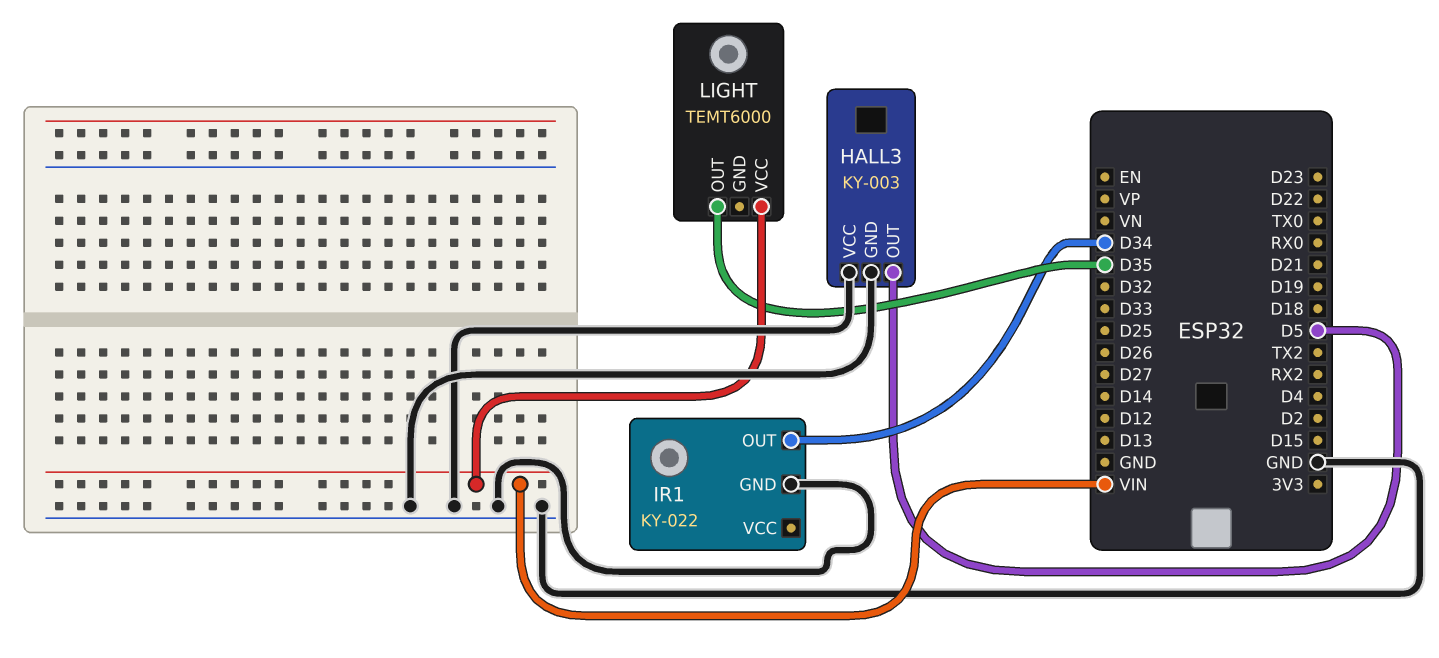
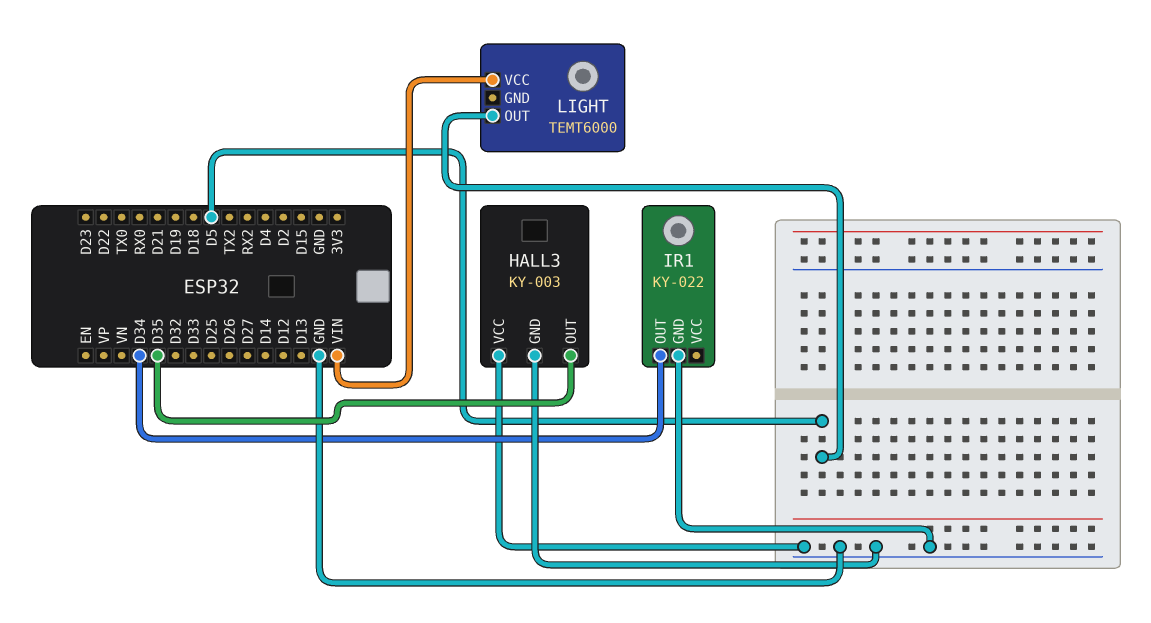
HALL3 pin OUT: D5 -> D35
LIGHT pin OUT: D35 -> D5

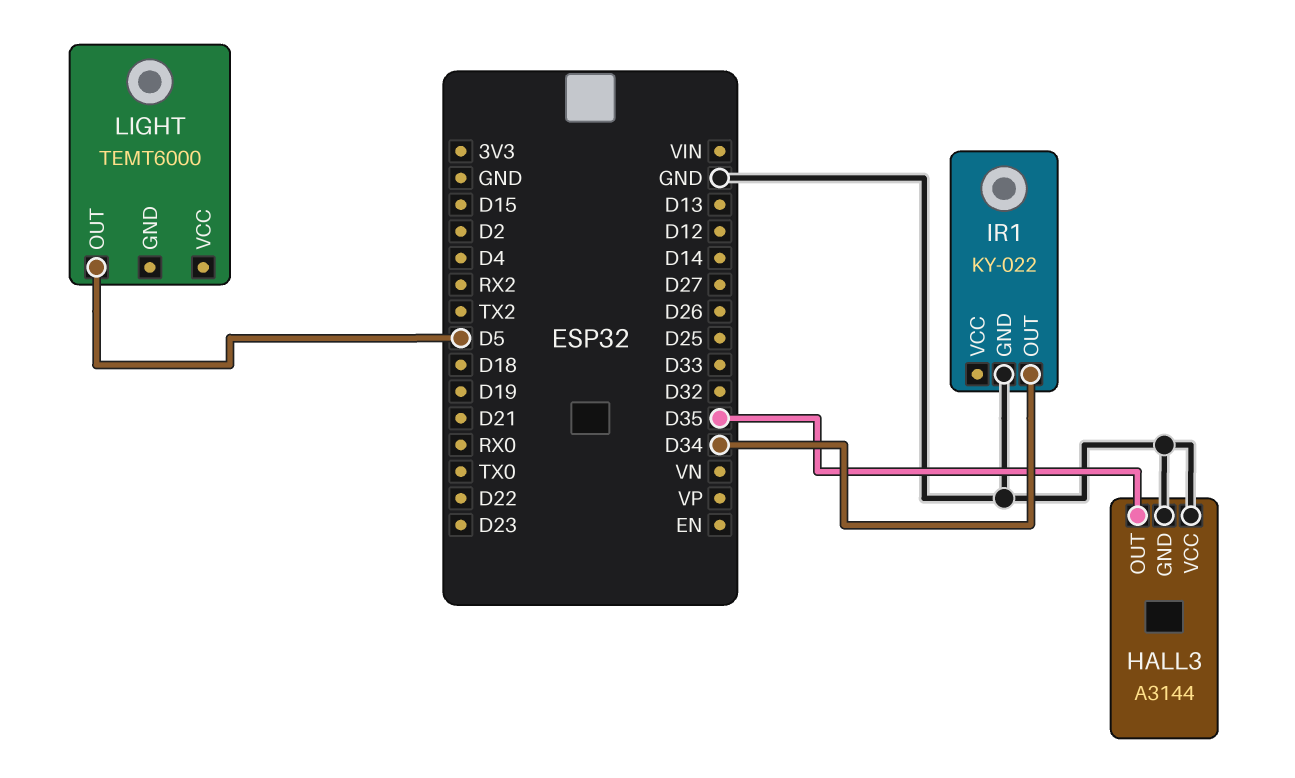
HALL3: KY-003 -> A3144
LIGHT pin VCC: VIN -> none

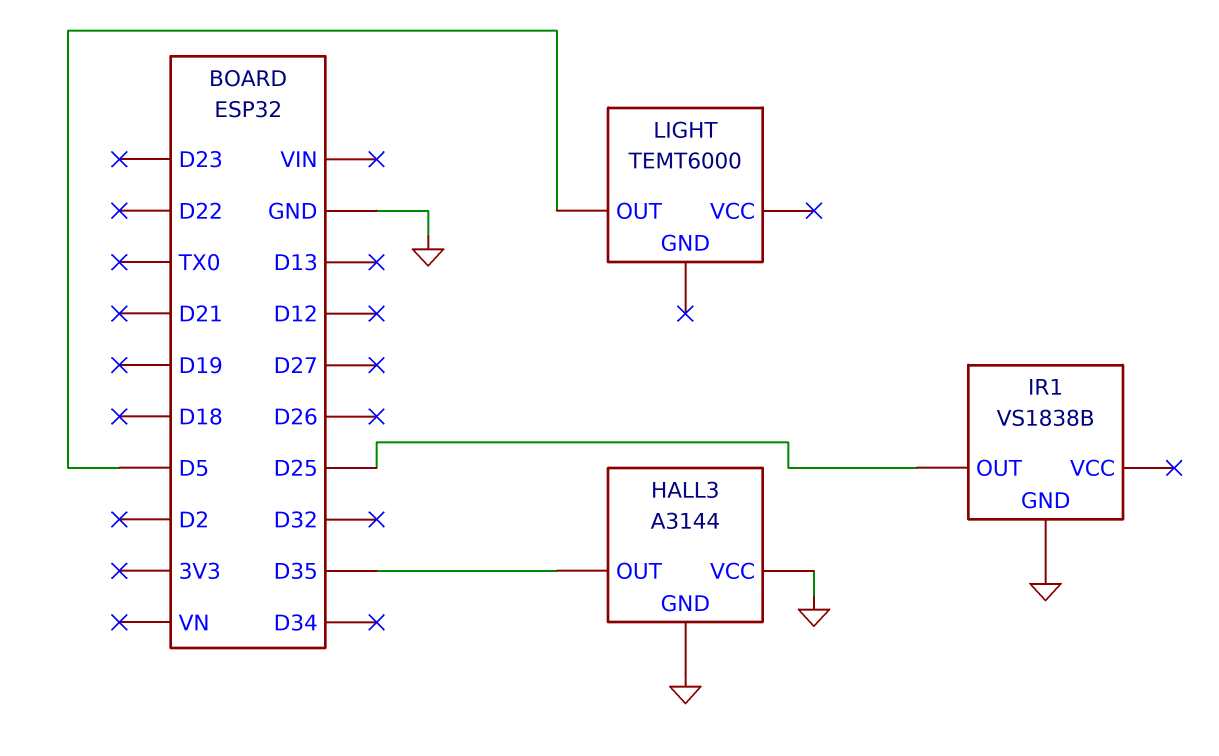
IR1: KY-022 -> VS1838B
IR1 pin OUT: D34 -> D25

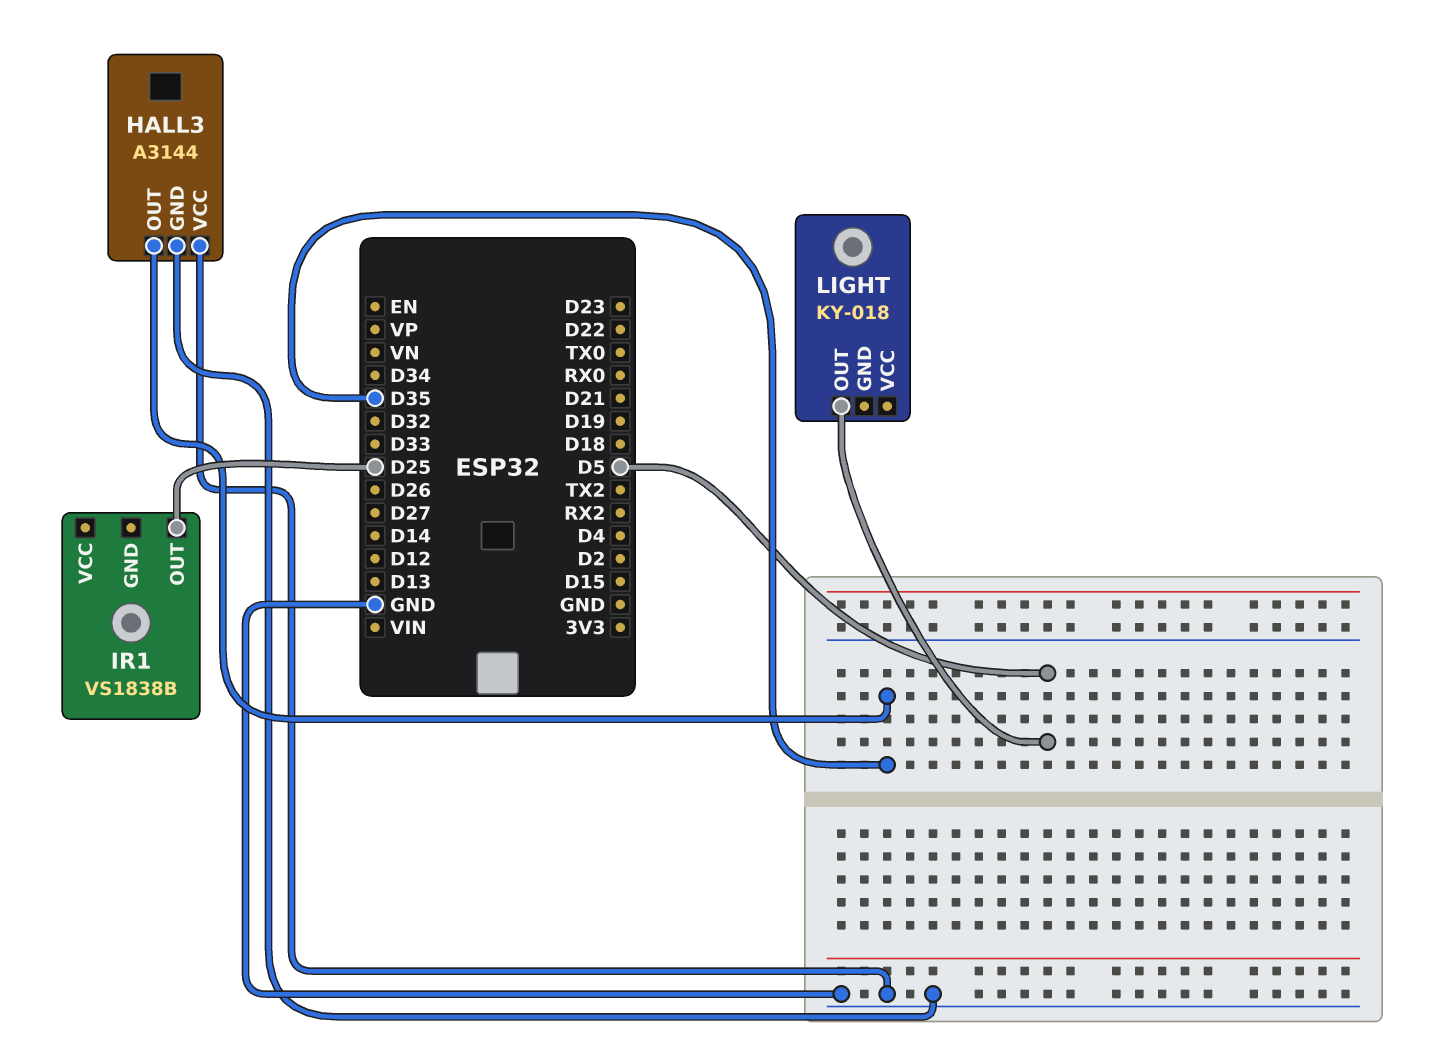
IR1 pin GND: GND -> none
LIGHT: TEMT6000 -> KY-018

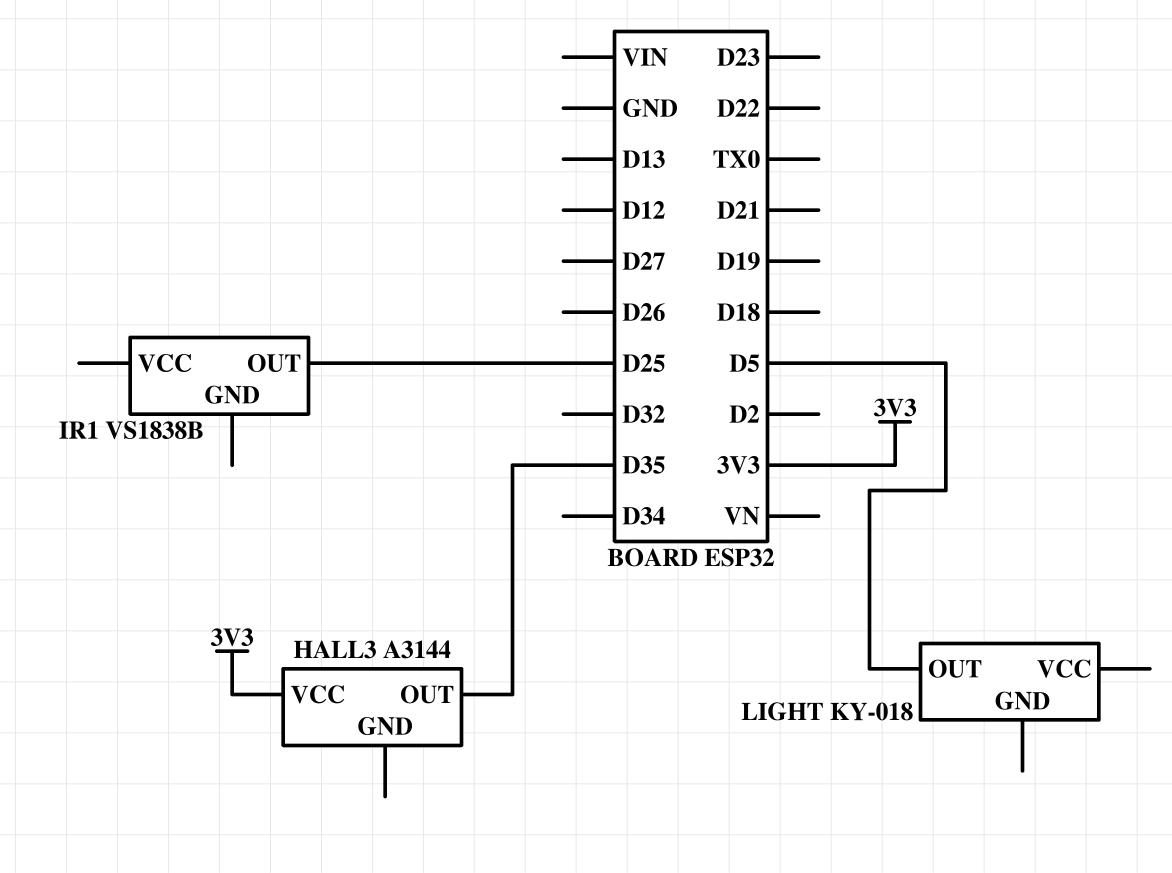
HALL3 pin GND: GND -> none
HALL3 pin VCC: GND -> 3V3

